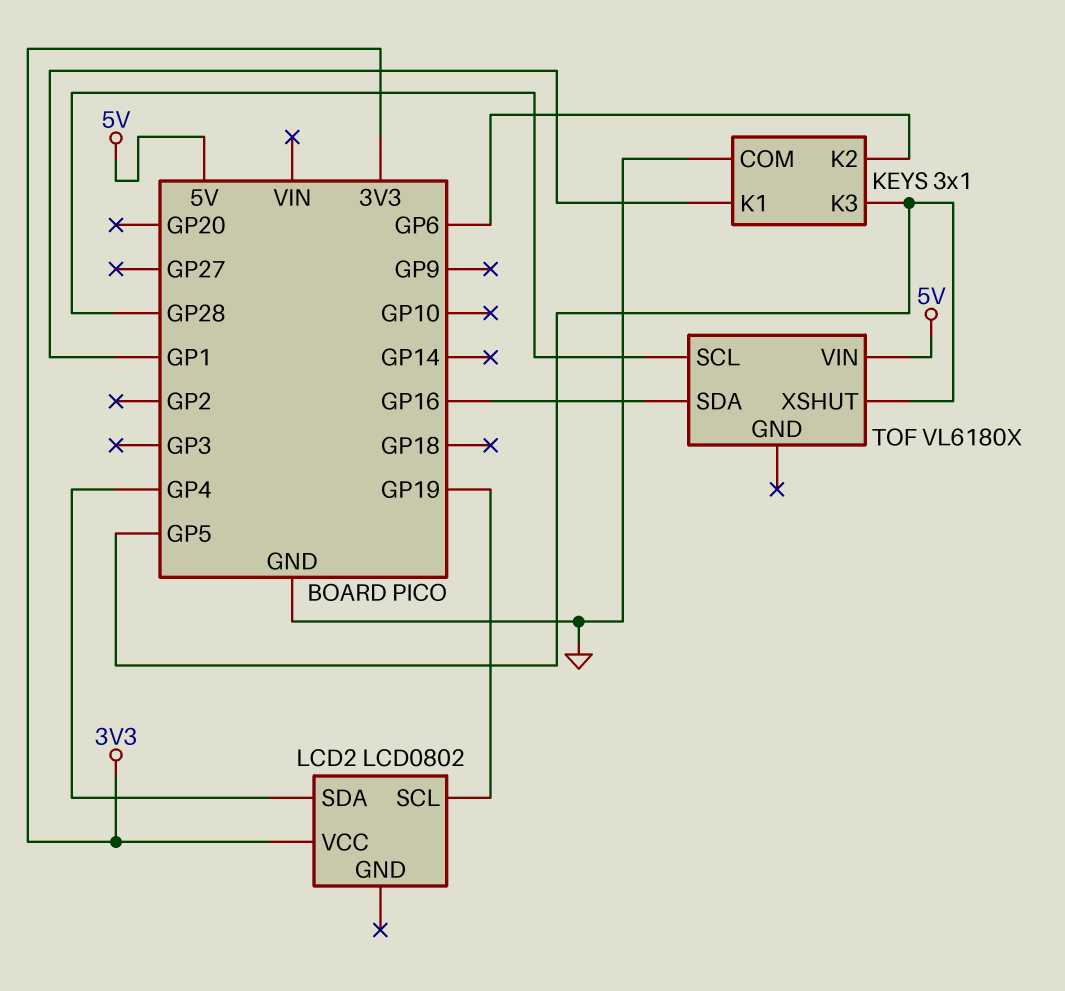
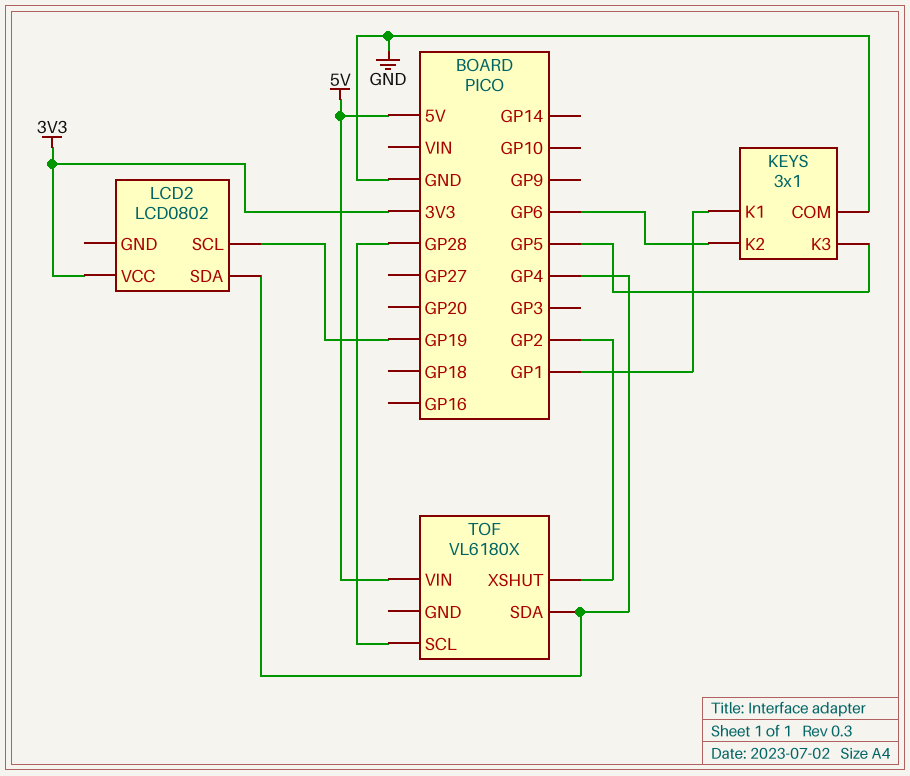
TOF pin SDA: GP16 -> GP4
TOF pin XSHUT: GP5 -> GP2

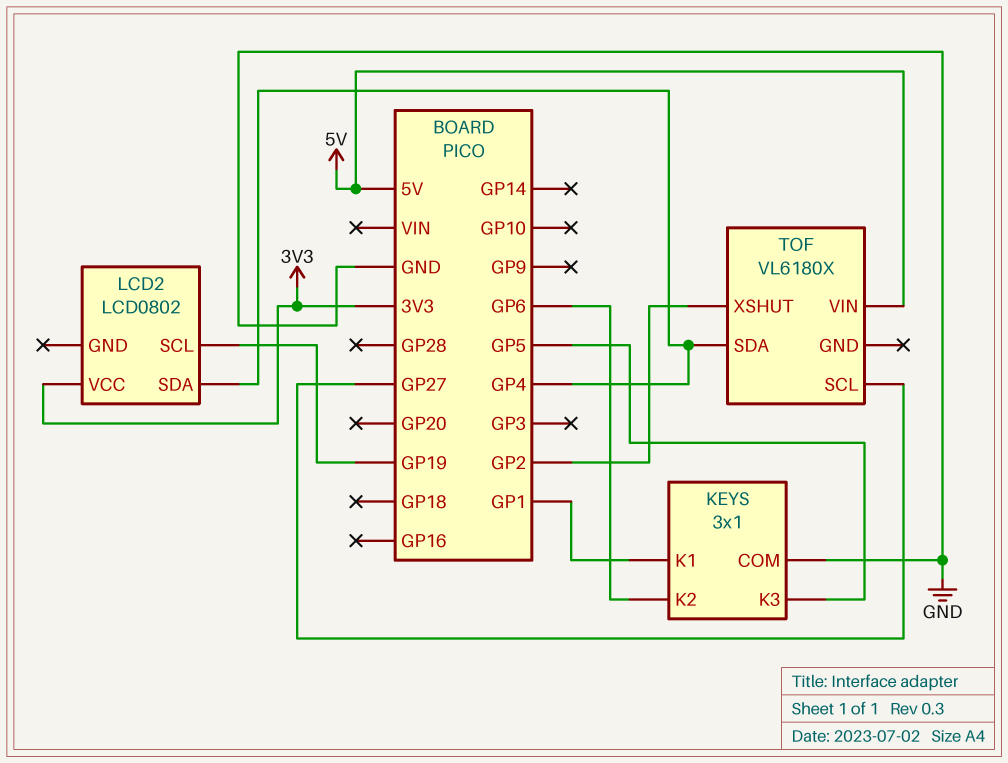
TOF pin SCL: GP28 -> GP27

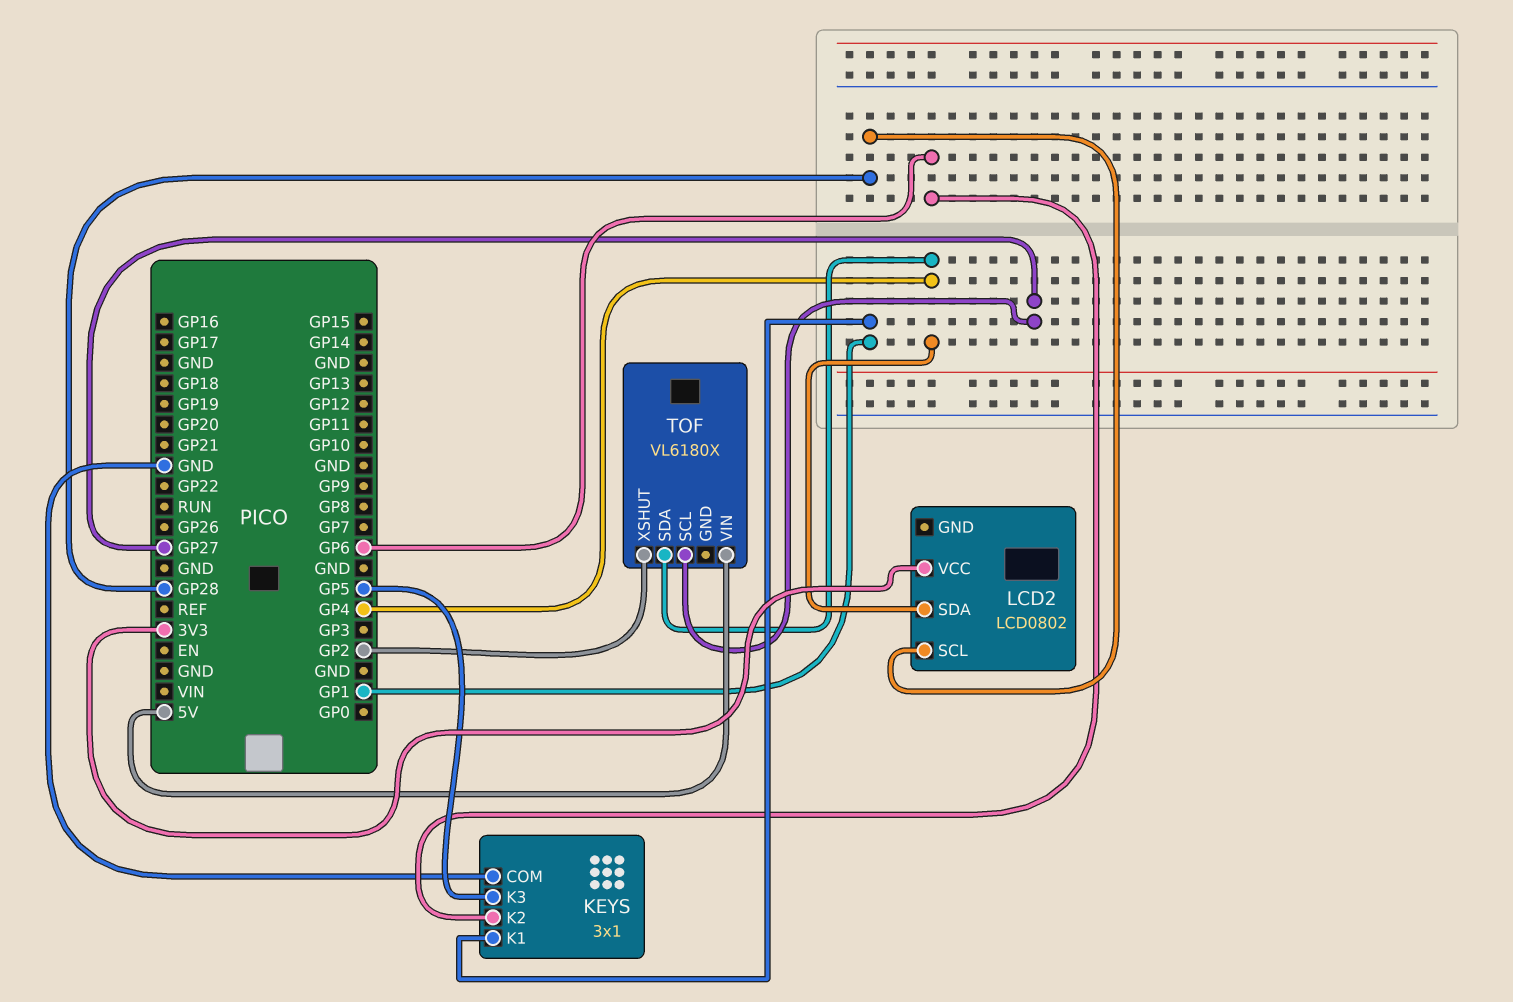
LCD2 pin SCL: GP19 -> GP28

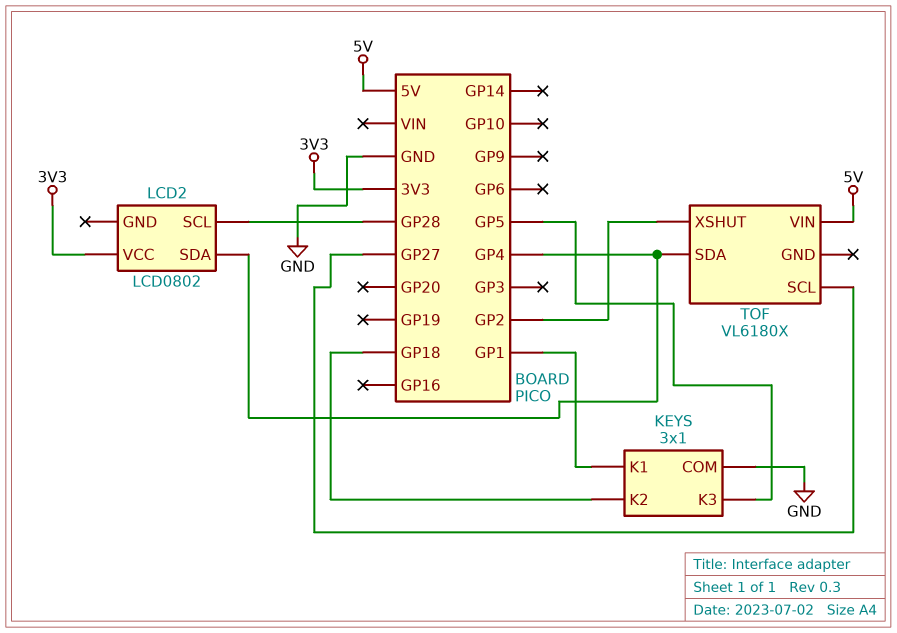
KEYS pin K2: GP6 -> GP18

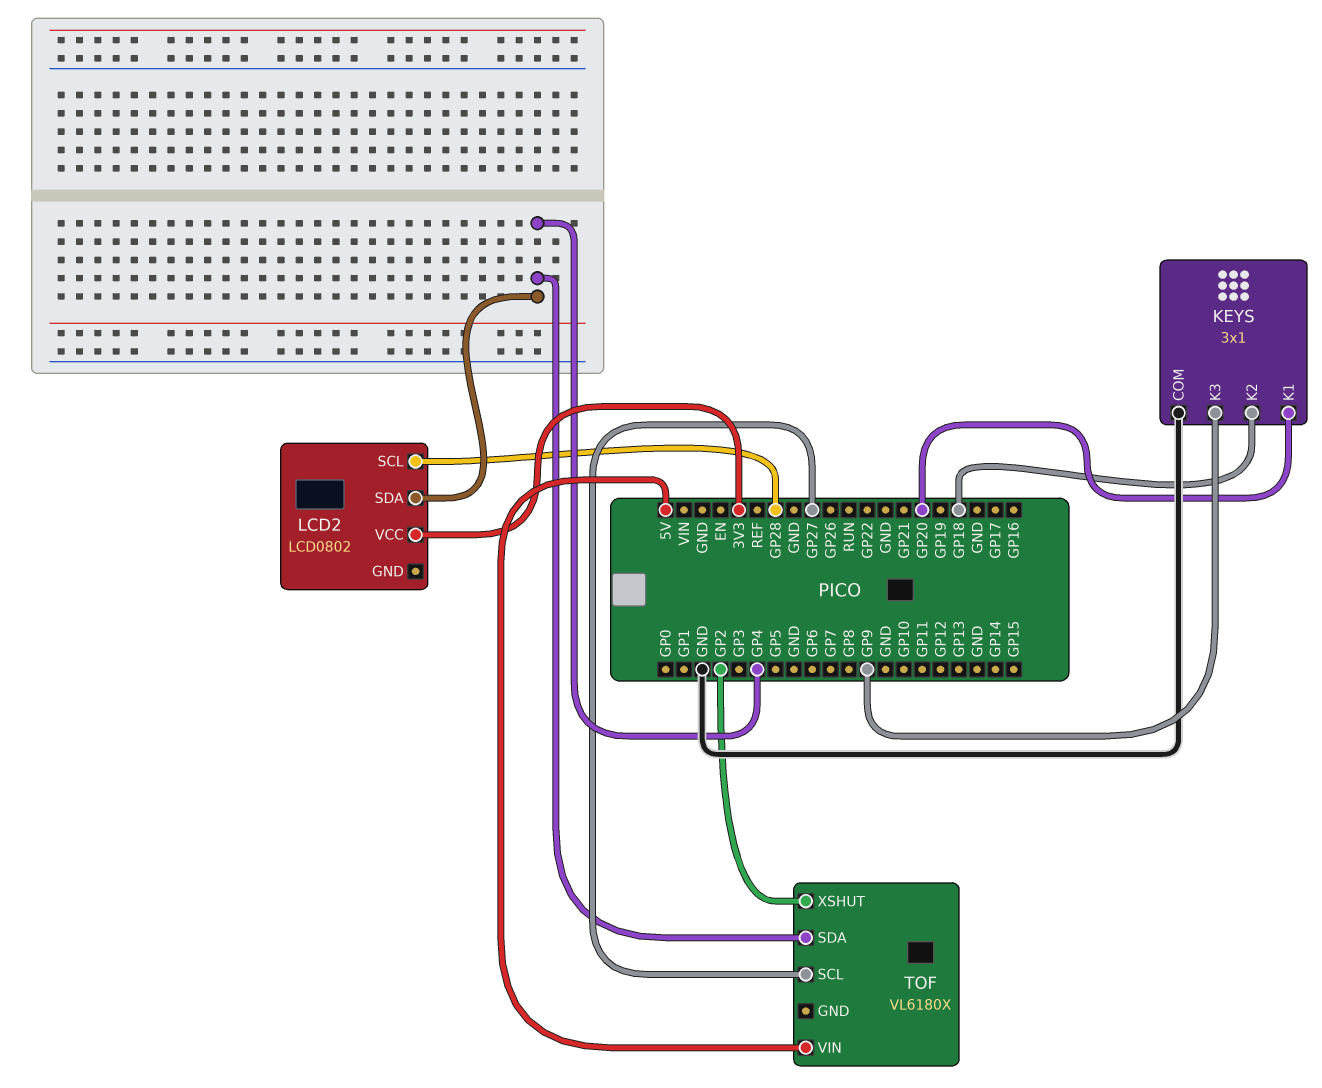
KEYS pin K1: GP1 -> GP20
KEYS pin K3: GP5 -> GP9

